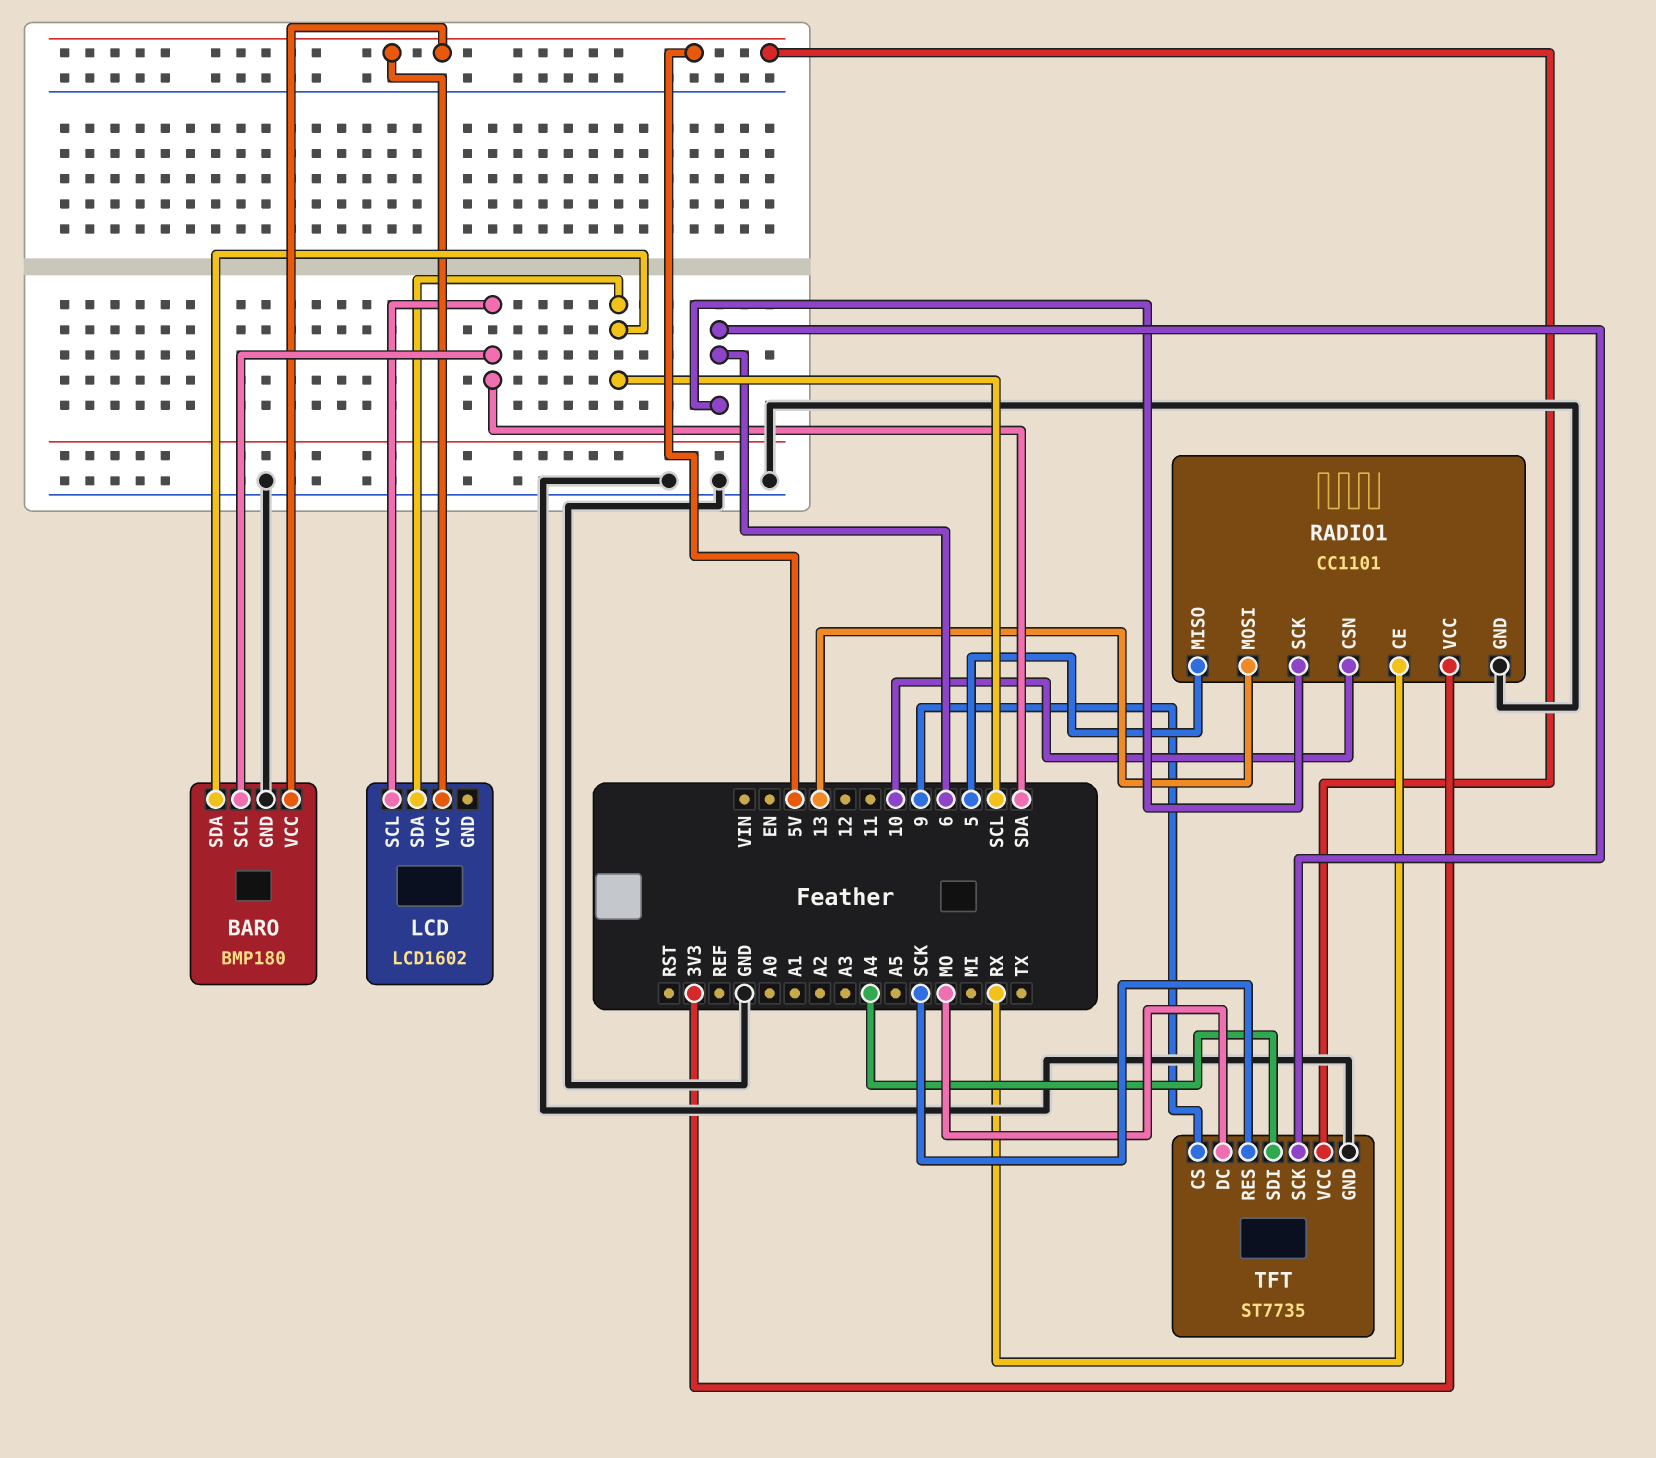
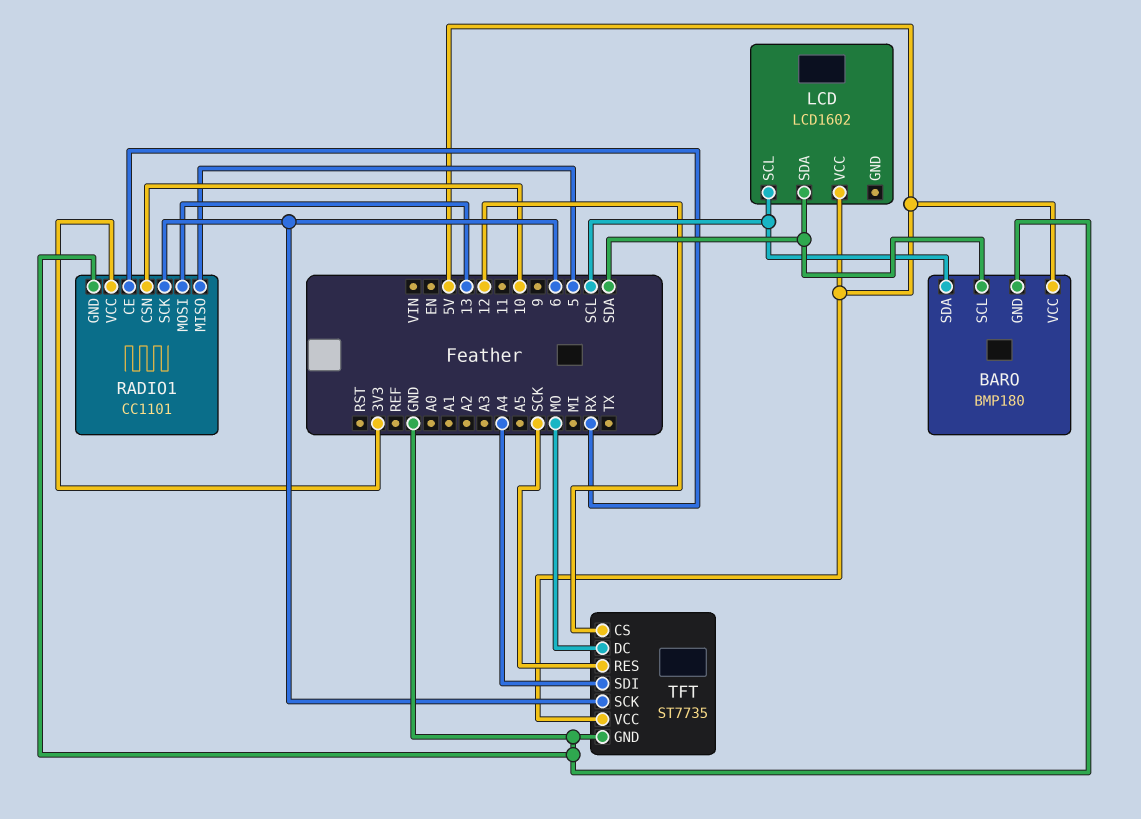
LCD pin SCL: SDA -> SCL
LCD pin SDA: SCL -> SDA
TFT pin CS: 9 -> 12

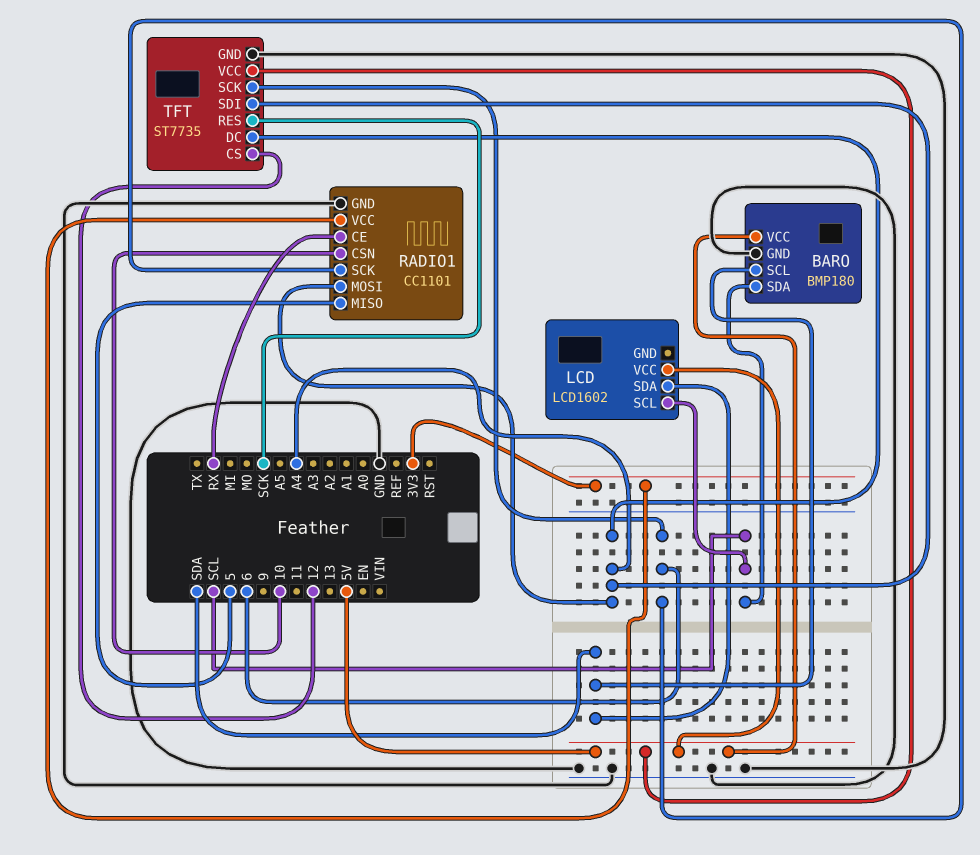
RADIO1 pin MOSI: 13 -> A4
TFT pin DC: MO -> A4

